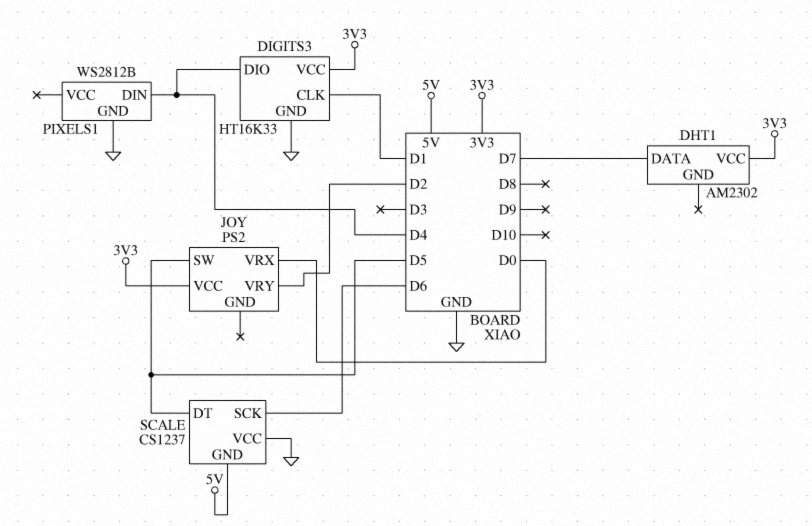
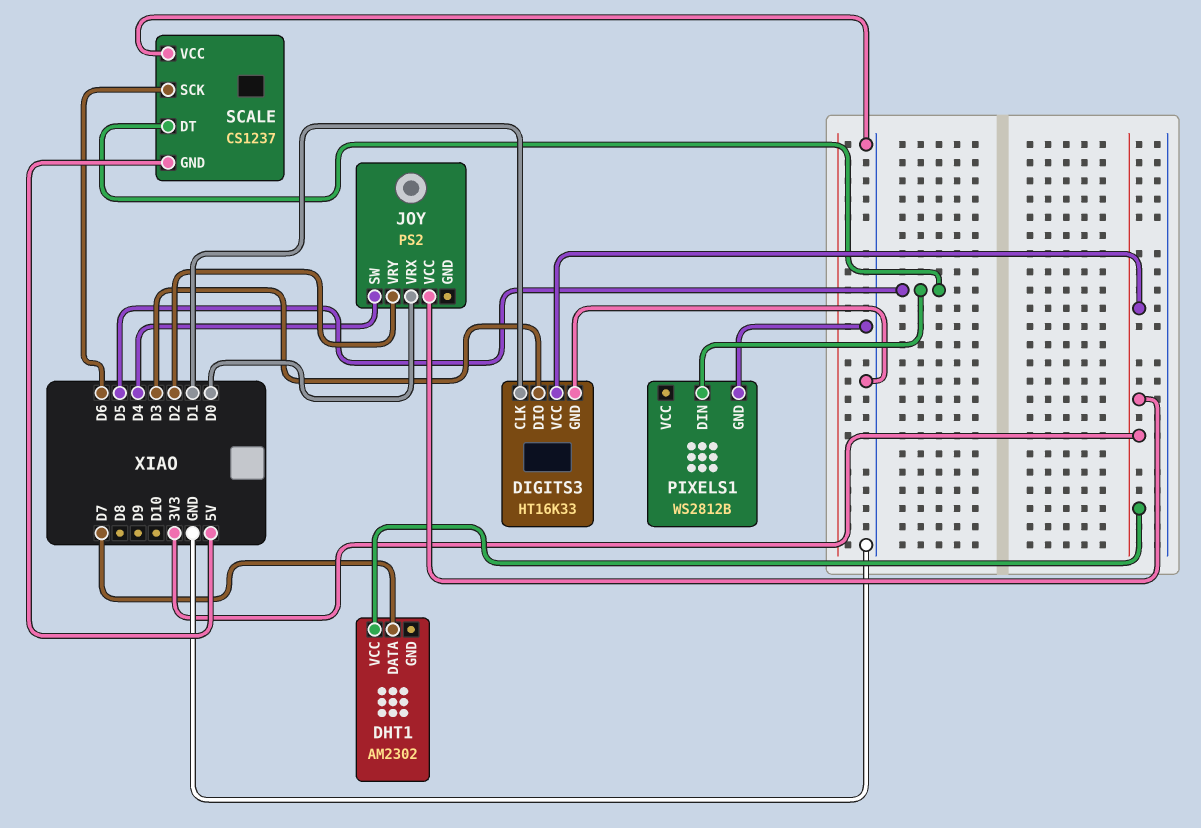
DIGITS3 pin DIO: D4 -> D3
JOY pin SW: D5 -> D4
PIXELS1 pin DIN: D4 -> D5

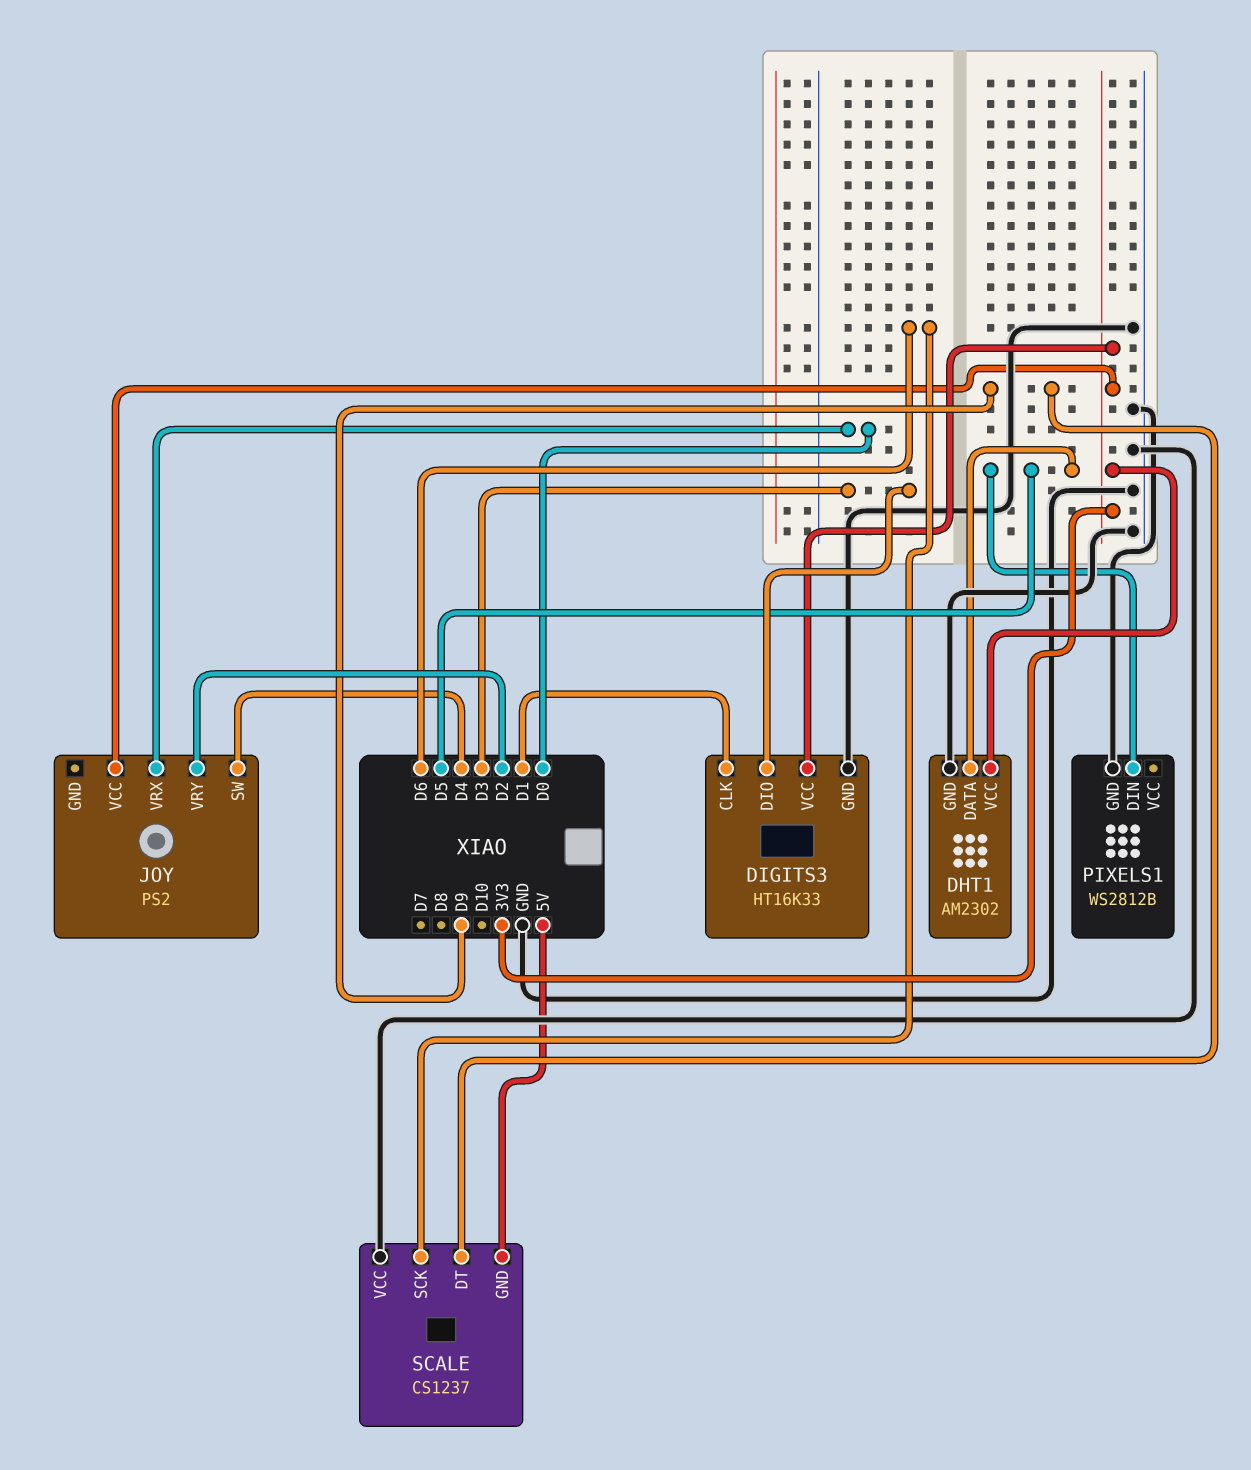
DHT1 pin DATA: D7 -> D5
DHT1 pin GND: none -> GND
SCALE pin DT: D5 -> D9

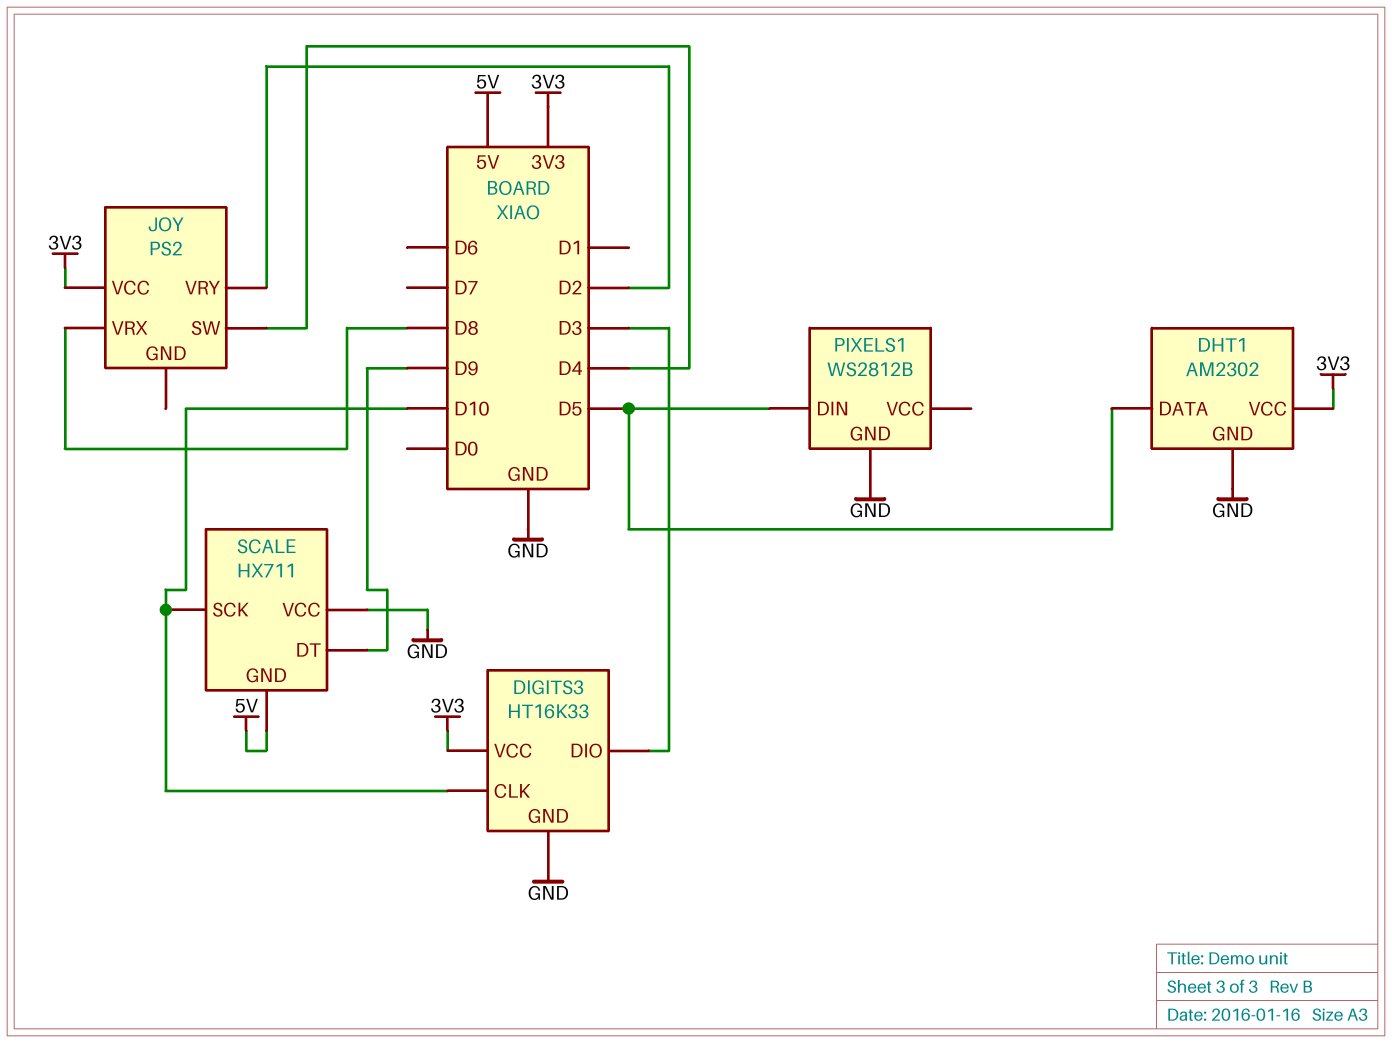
DIGITS3 pin CLK: D1 -> D10
JOY pin VRX: D0 -> D8
SCALE: CS1237 -> HX711
SCALE pin SCK: D6 -> D10

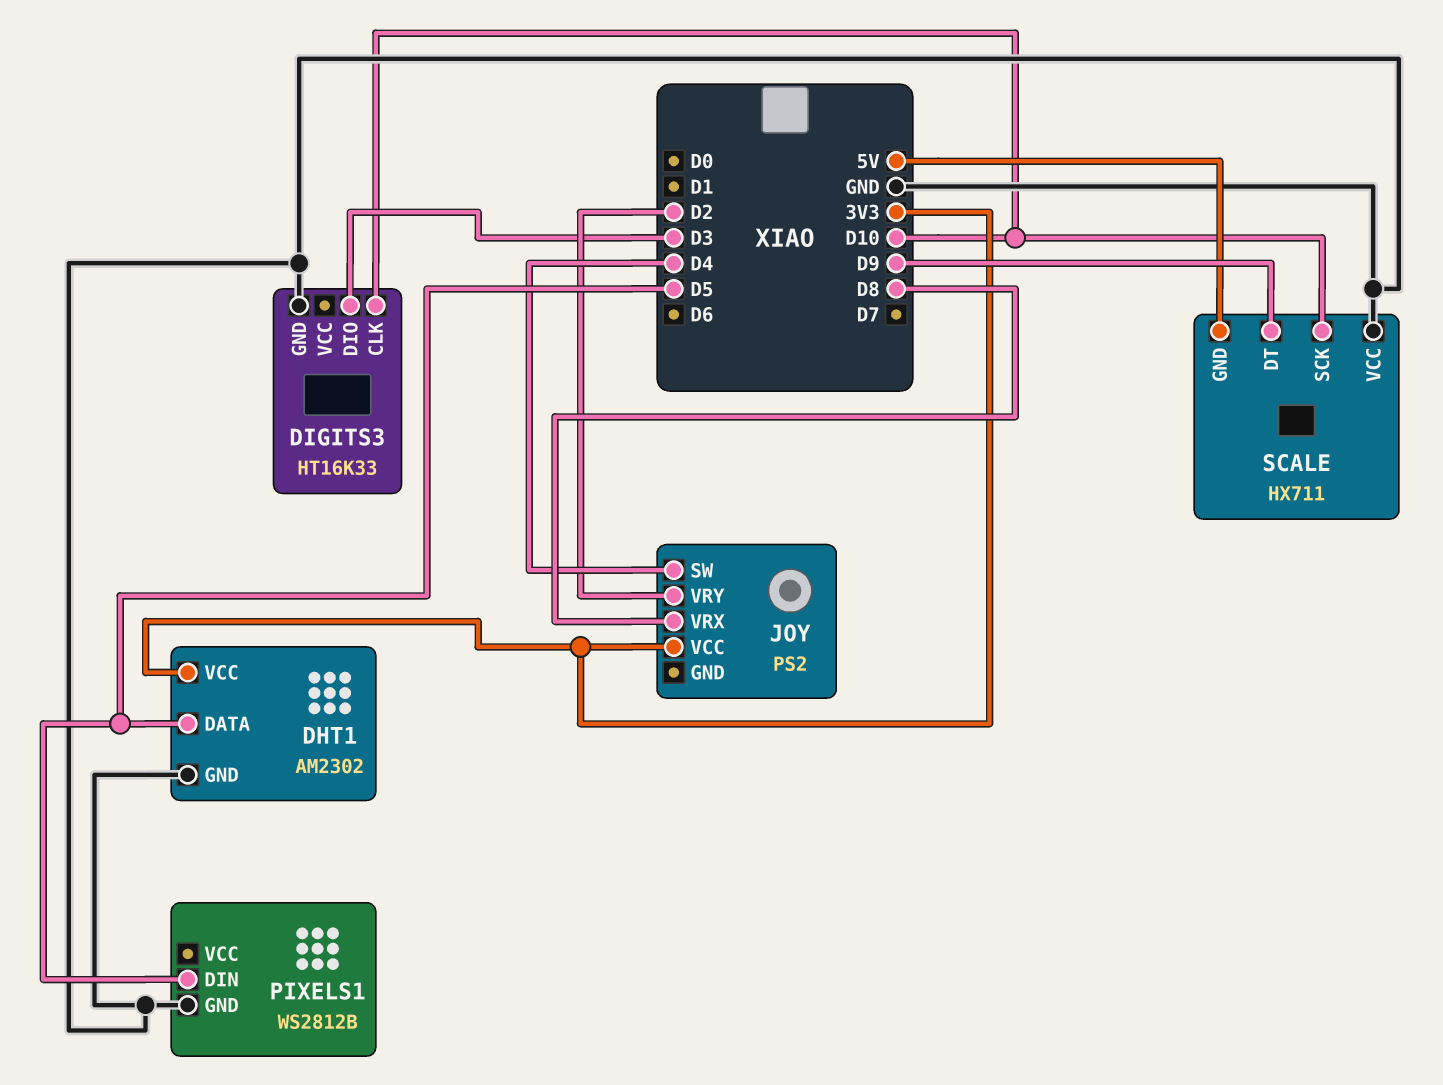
DIGITS3 pin VCC: 3V3 -> none

